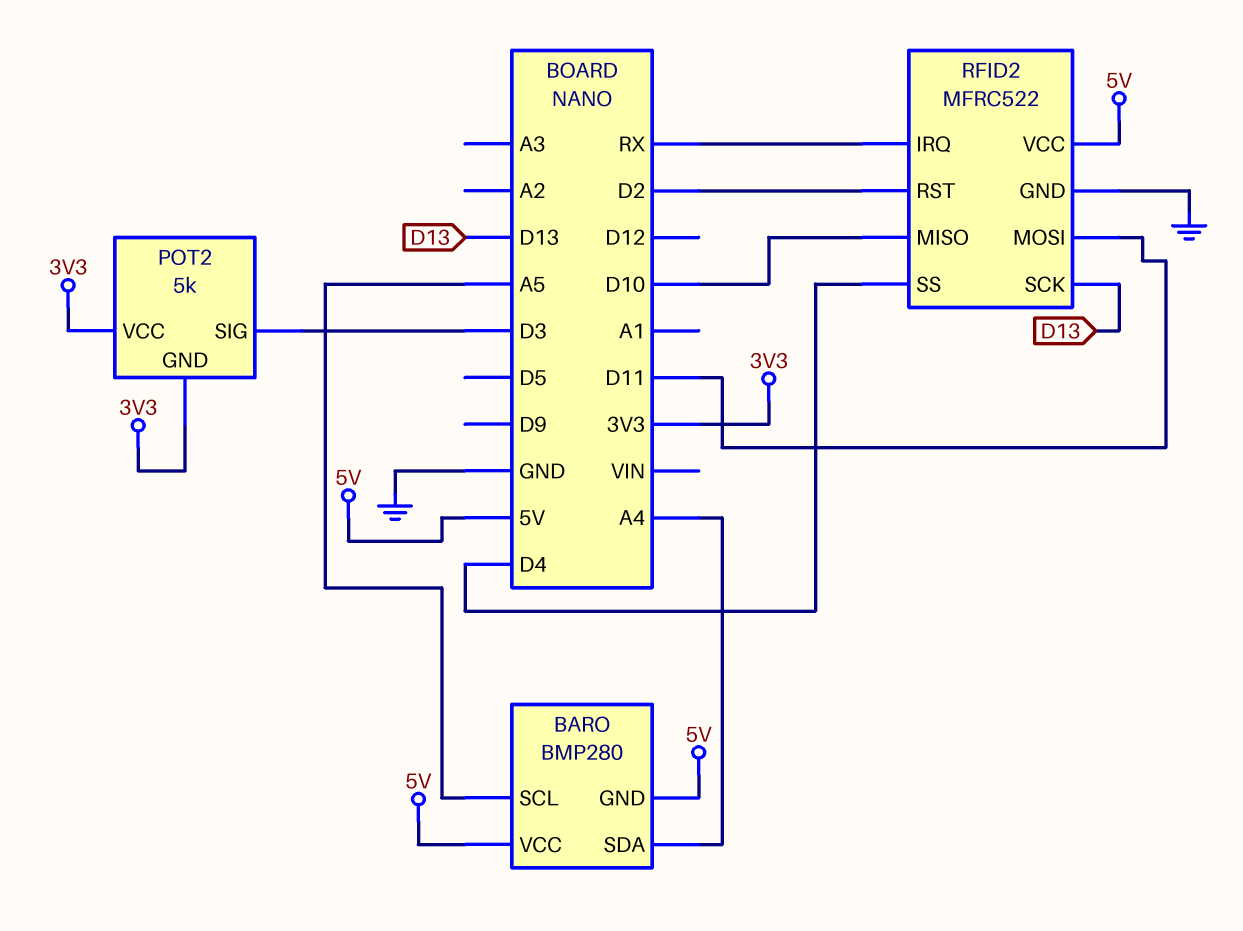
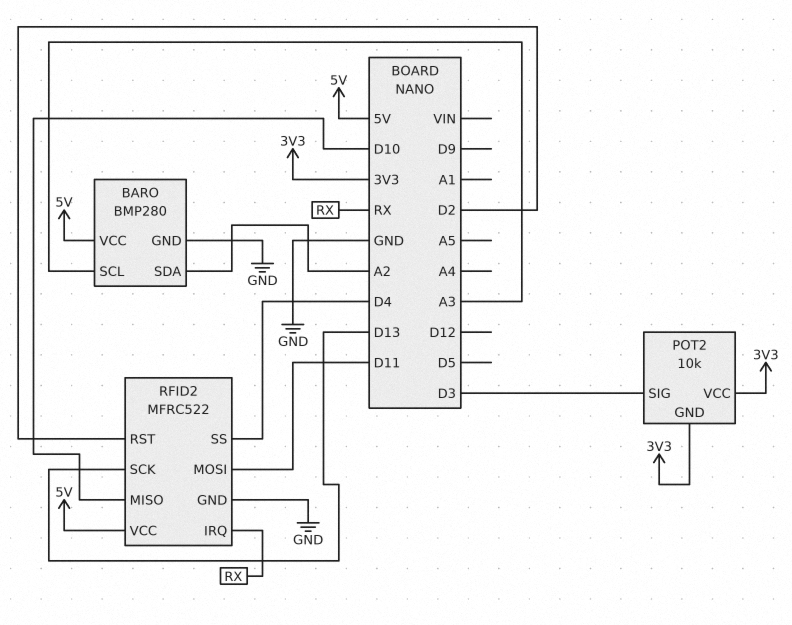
BARO pin GND: 5V -> GND
BARO pin SCL: A5 -> A3
BARO pin SDA: A4 -> A2
POT2: 5k -> 10k

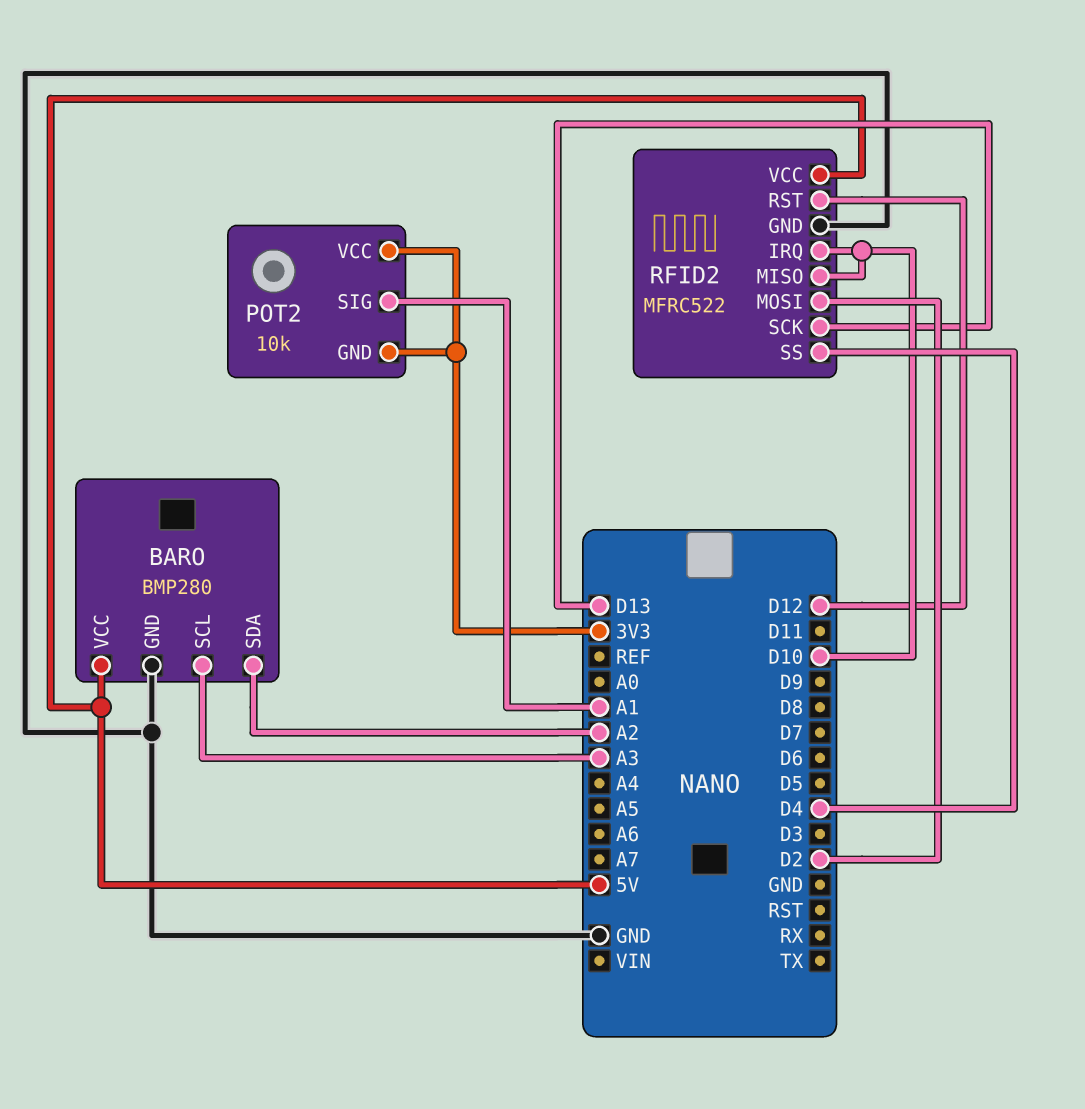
POT2 pin SIG: D3 -> A1
RFID2 pin IRQ: RX -> D10
RFID2 pin MOSI: D11 -> D2
RFID2 pin RST: D2 -> D12

